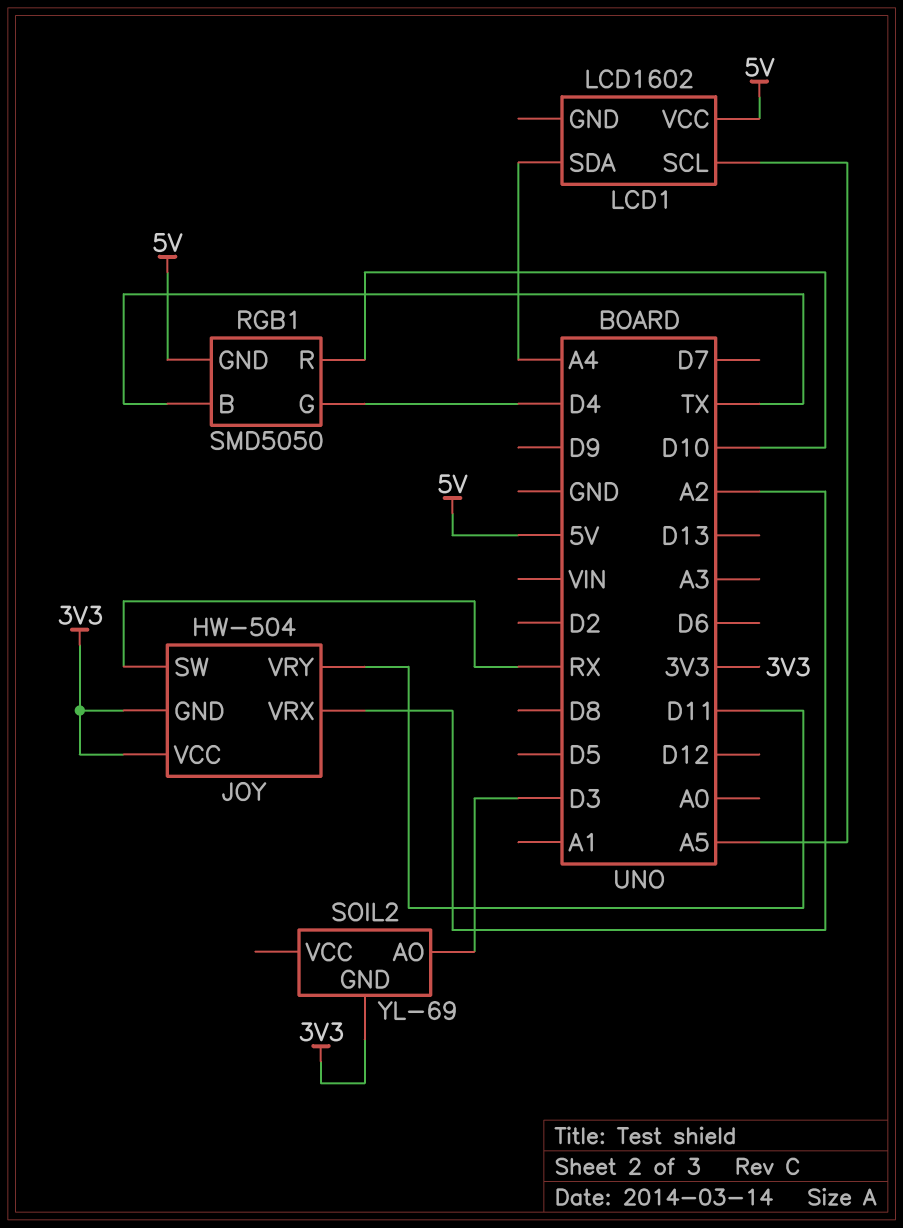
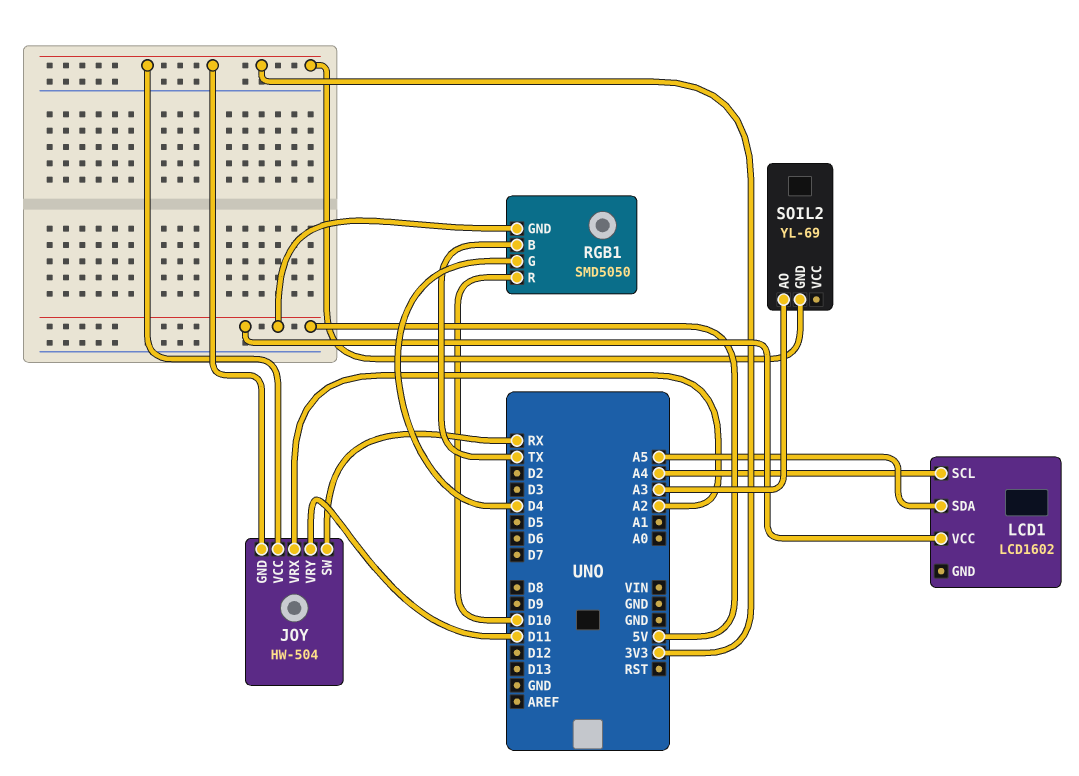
LCD1 pin SCL: A5 -> A4
LCD1 pin SDA: A4 -> A5
SOIL2 pin AO: D3 -> A3

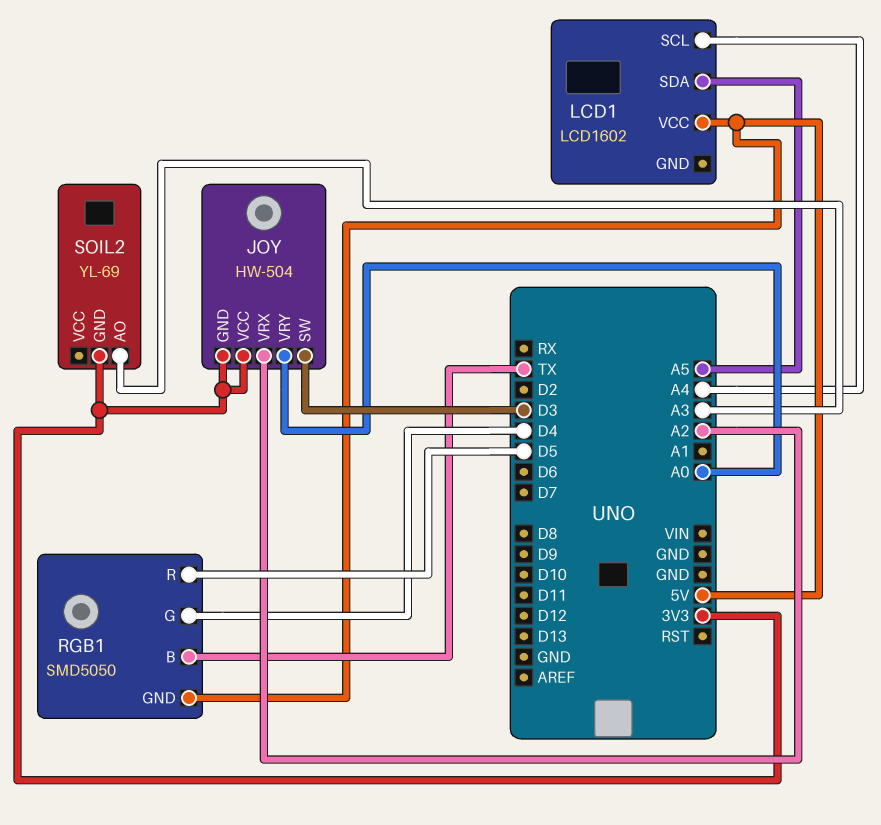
JOY pin SW: RX -> D3
JOY pin VRY: D11 -> A0
RGB1 pin R: D10 -> D5

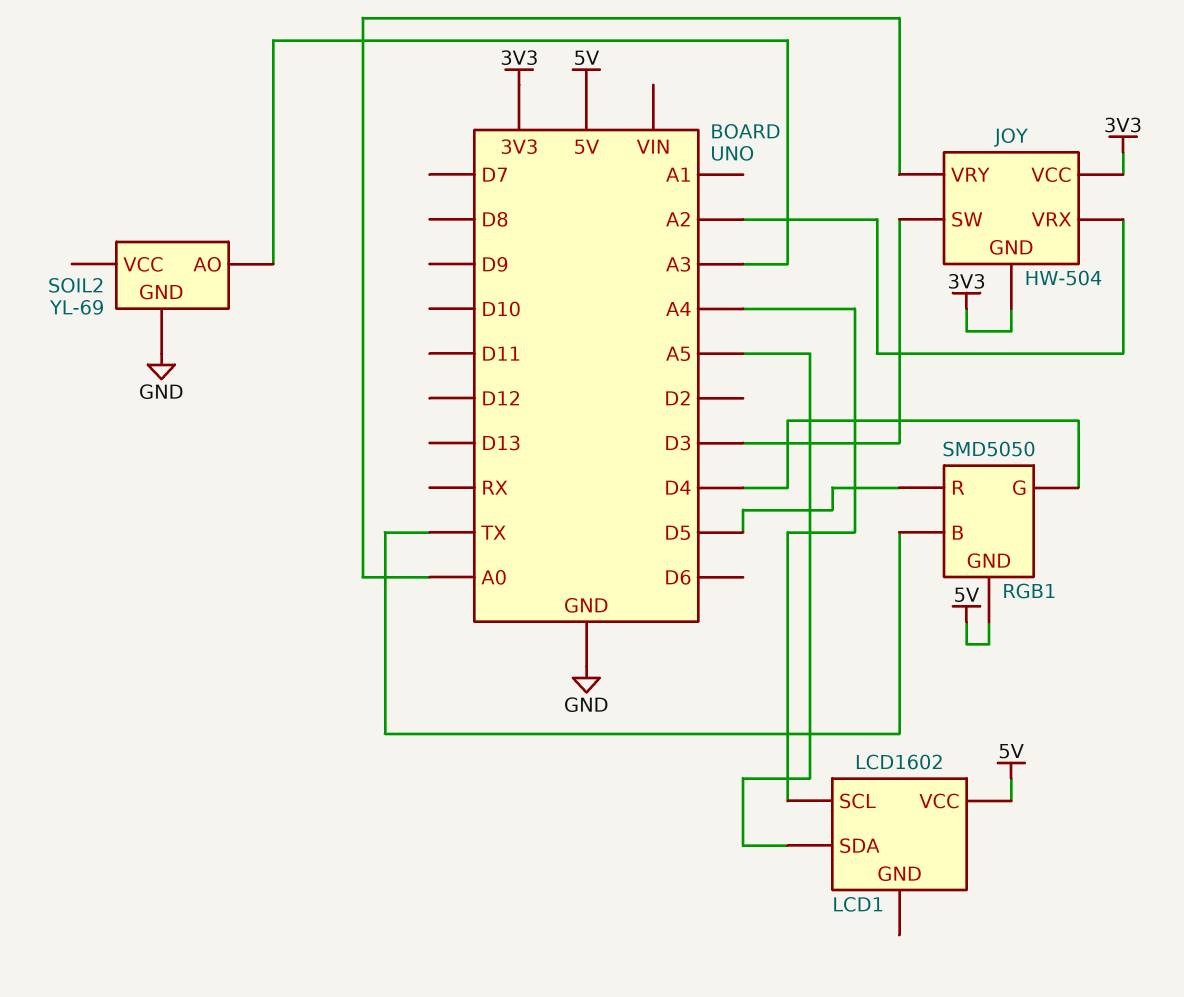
SOIL2 pin GND: 3V3 -> GND

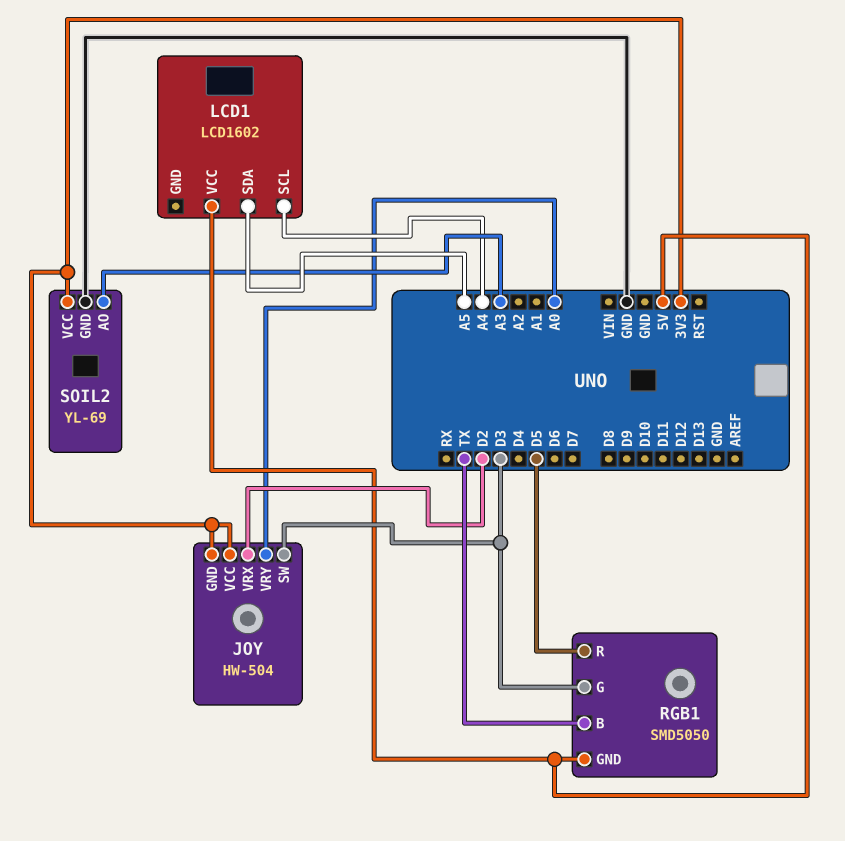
JOY pin VRX: A2 -> D2
RGB1 pin G: D4 -> D3
SOIL2 pin VCC: none -> 3V3

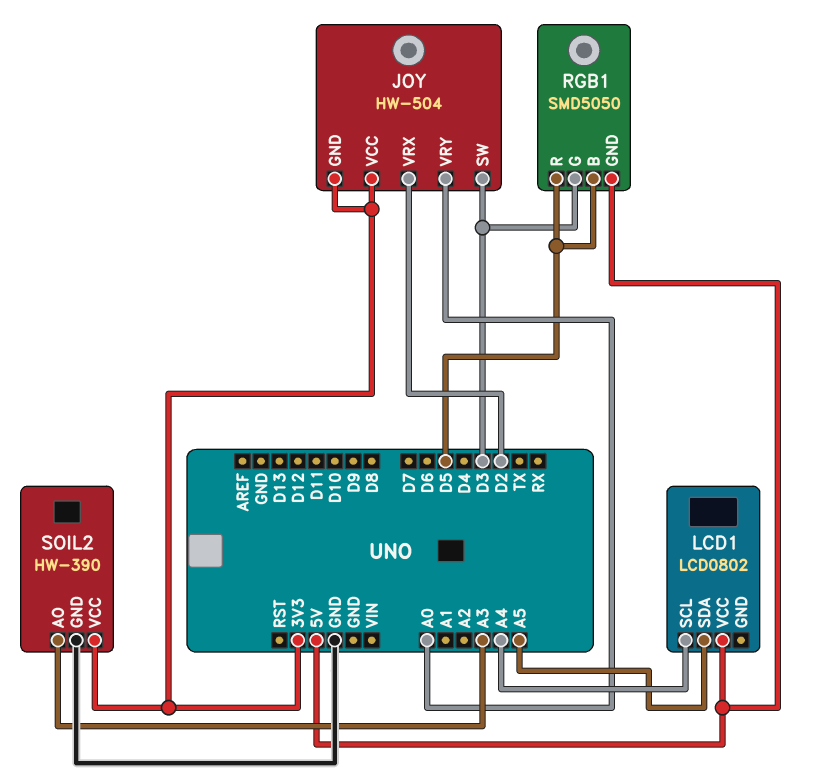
LCD1: LCD1602 -> LCD0802
RGB1 pin B: TX -> D5
SOIL2: YL-69 -> HW-390

